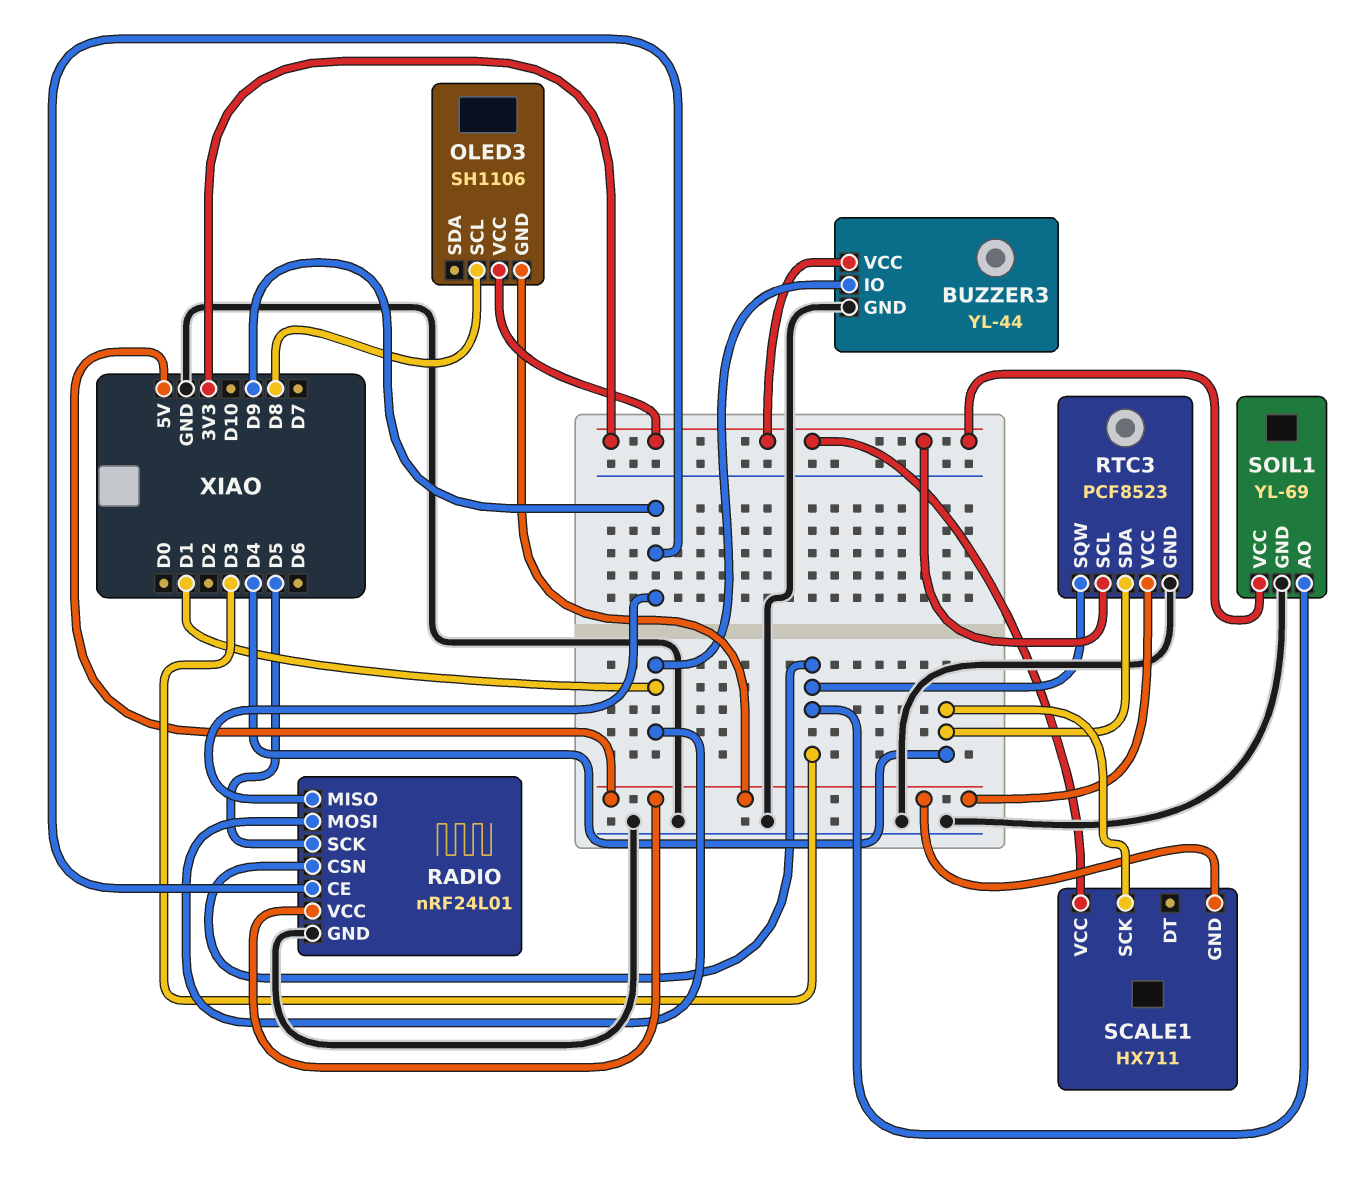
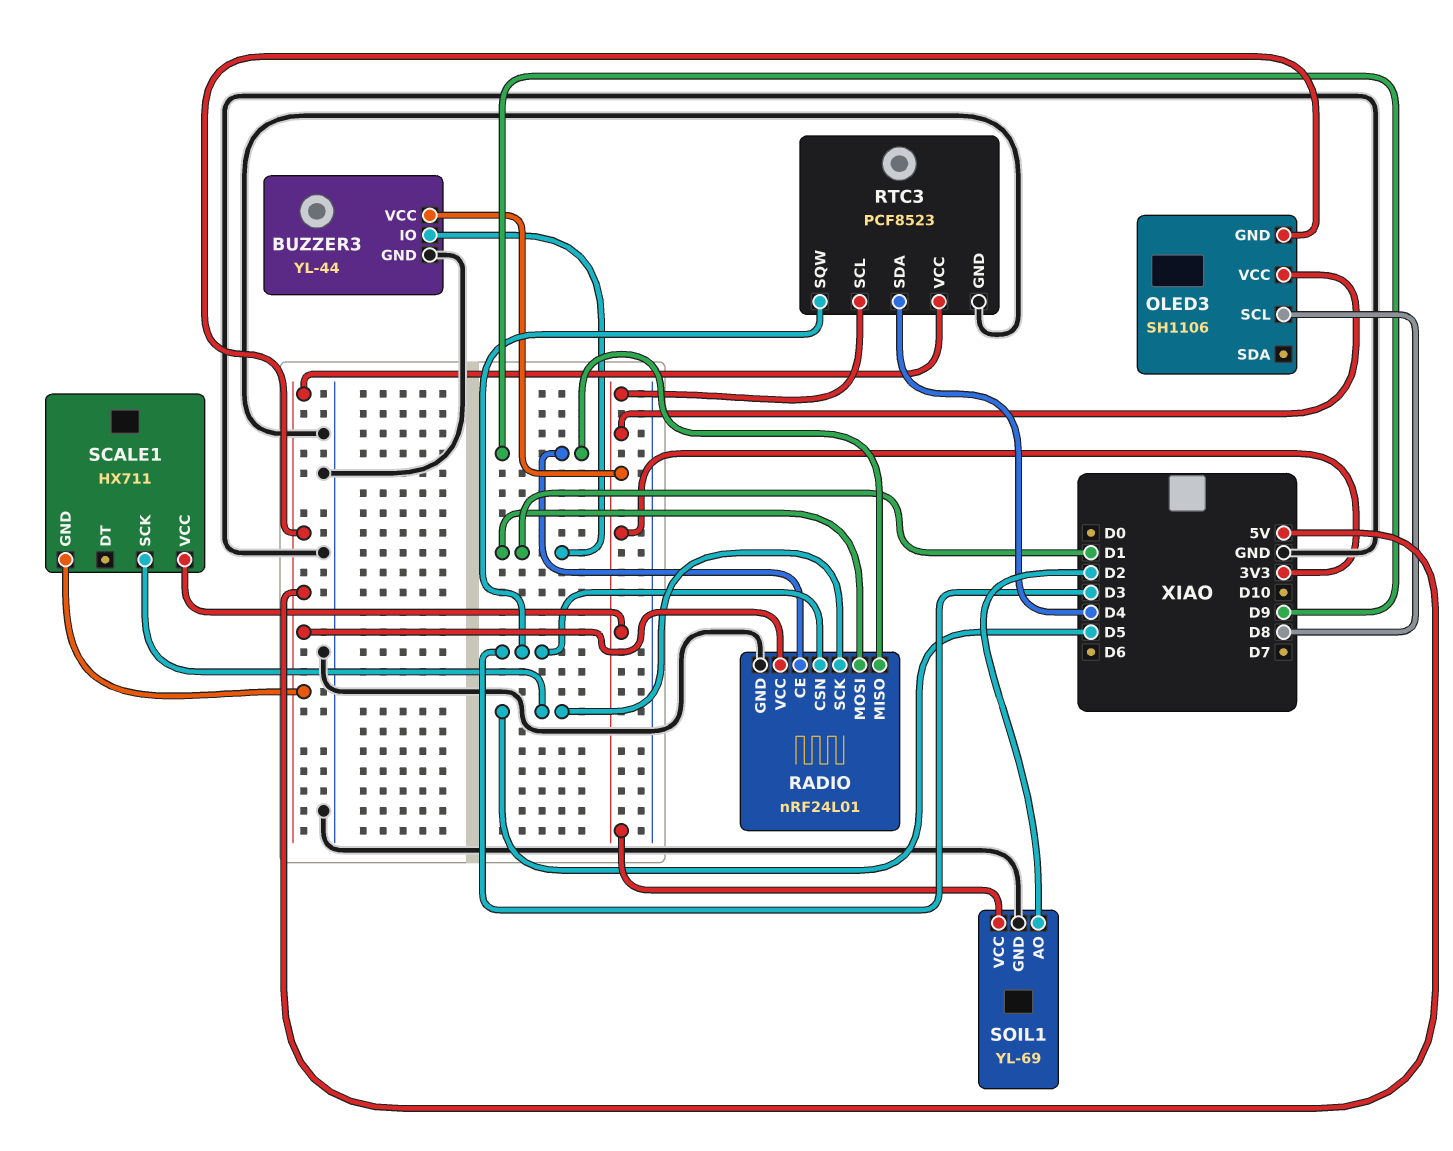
SCALE1 pin SCK: D4 -> D5
SOIL1 pin AO: D3 -> D2

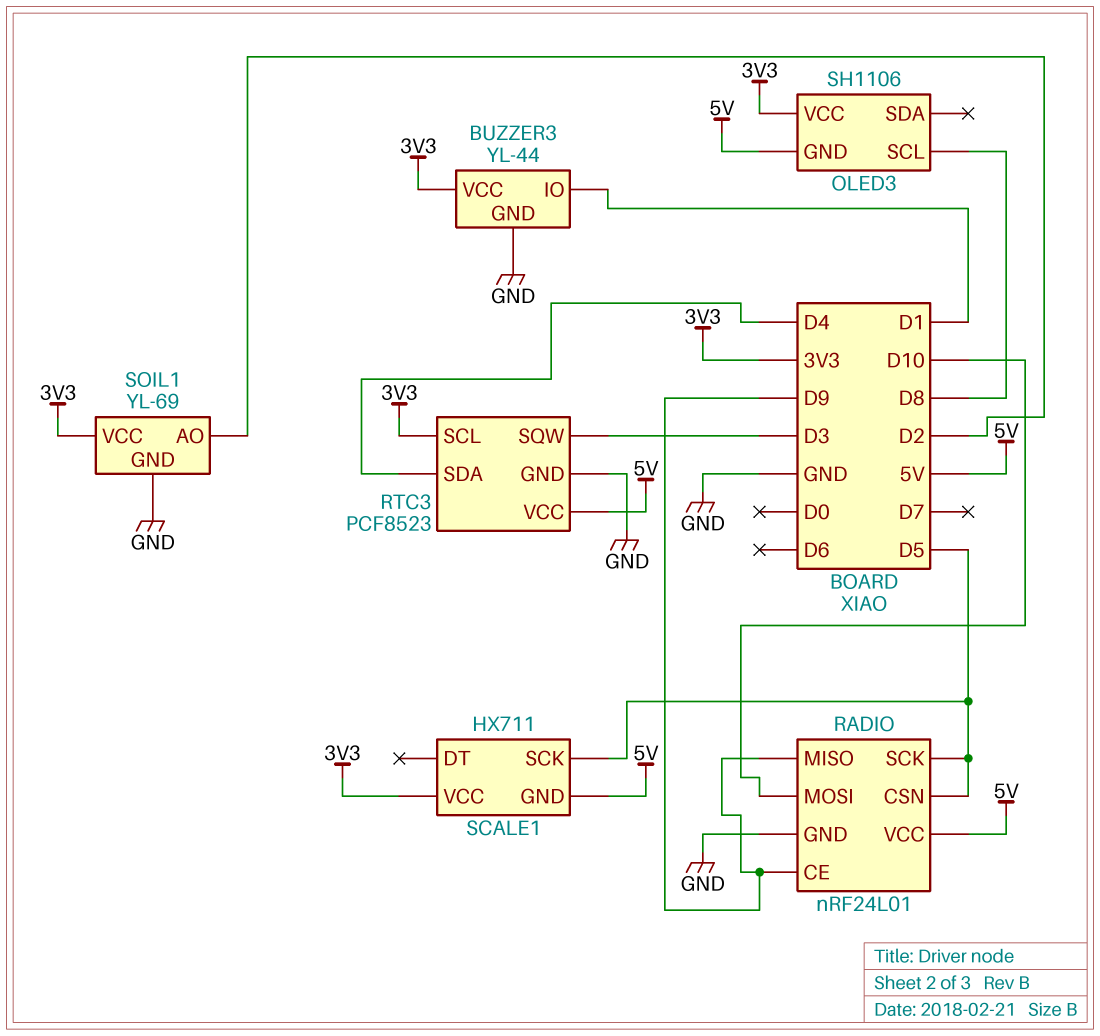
RADIO pin CSN: D3 -> D5
RADIO pin MOSI: D1 -> D10

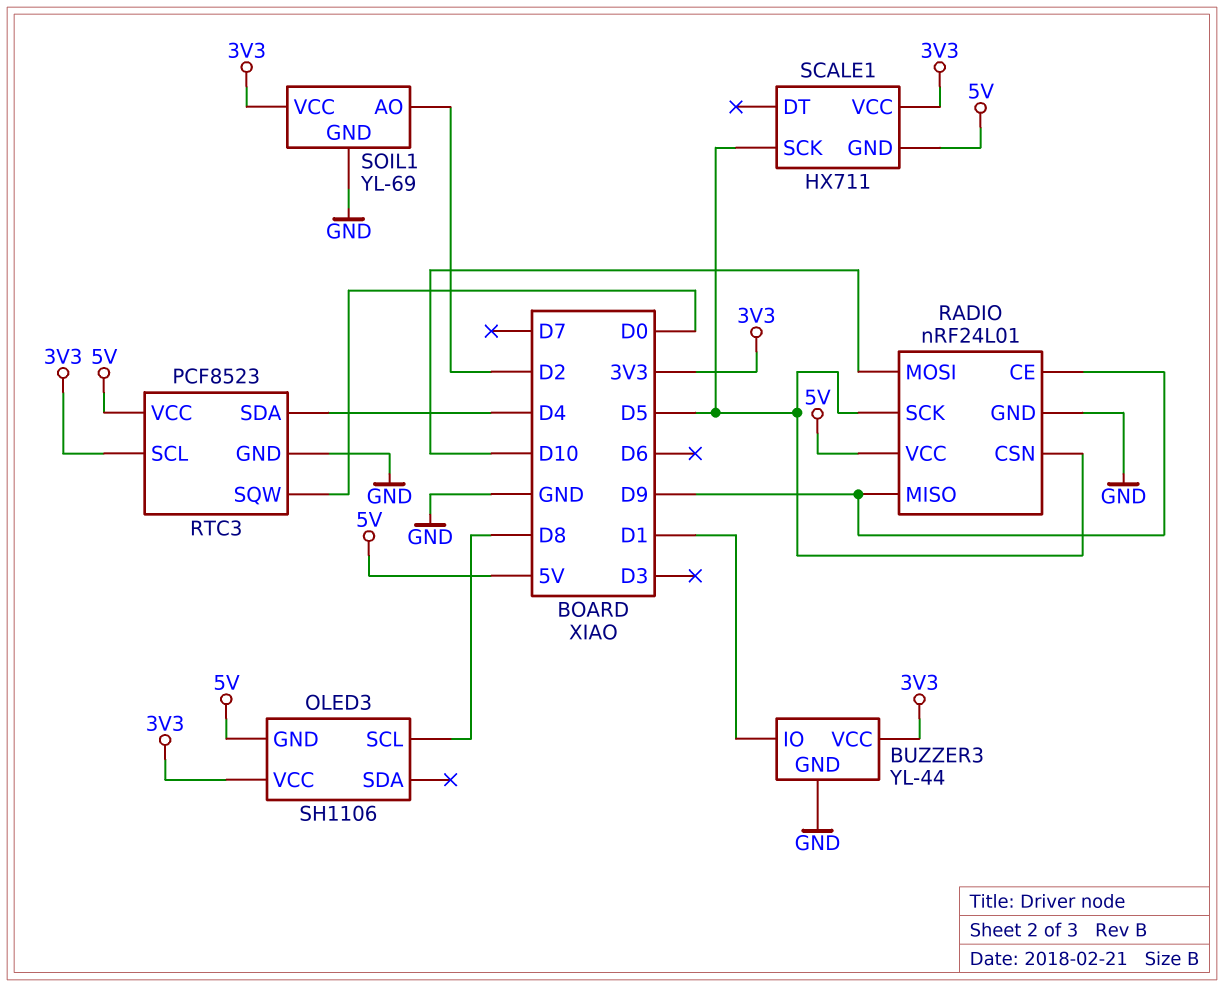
RTC3 pin SQW: D3 -> D0

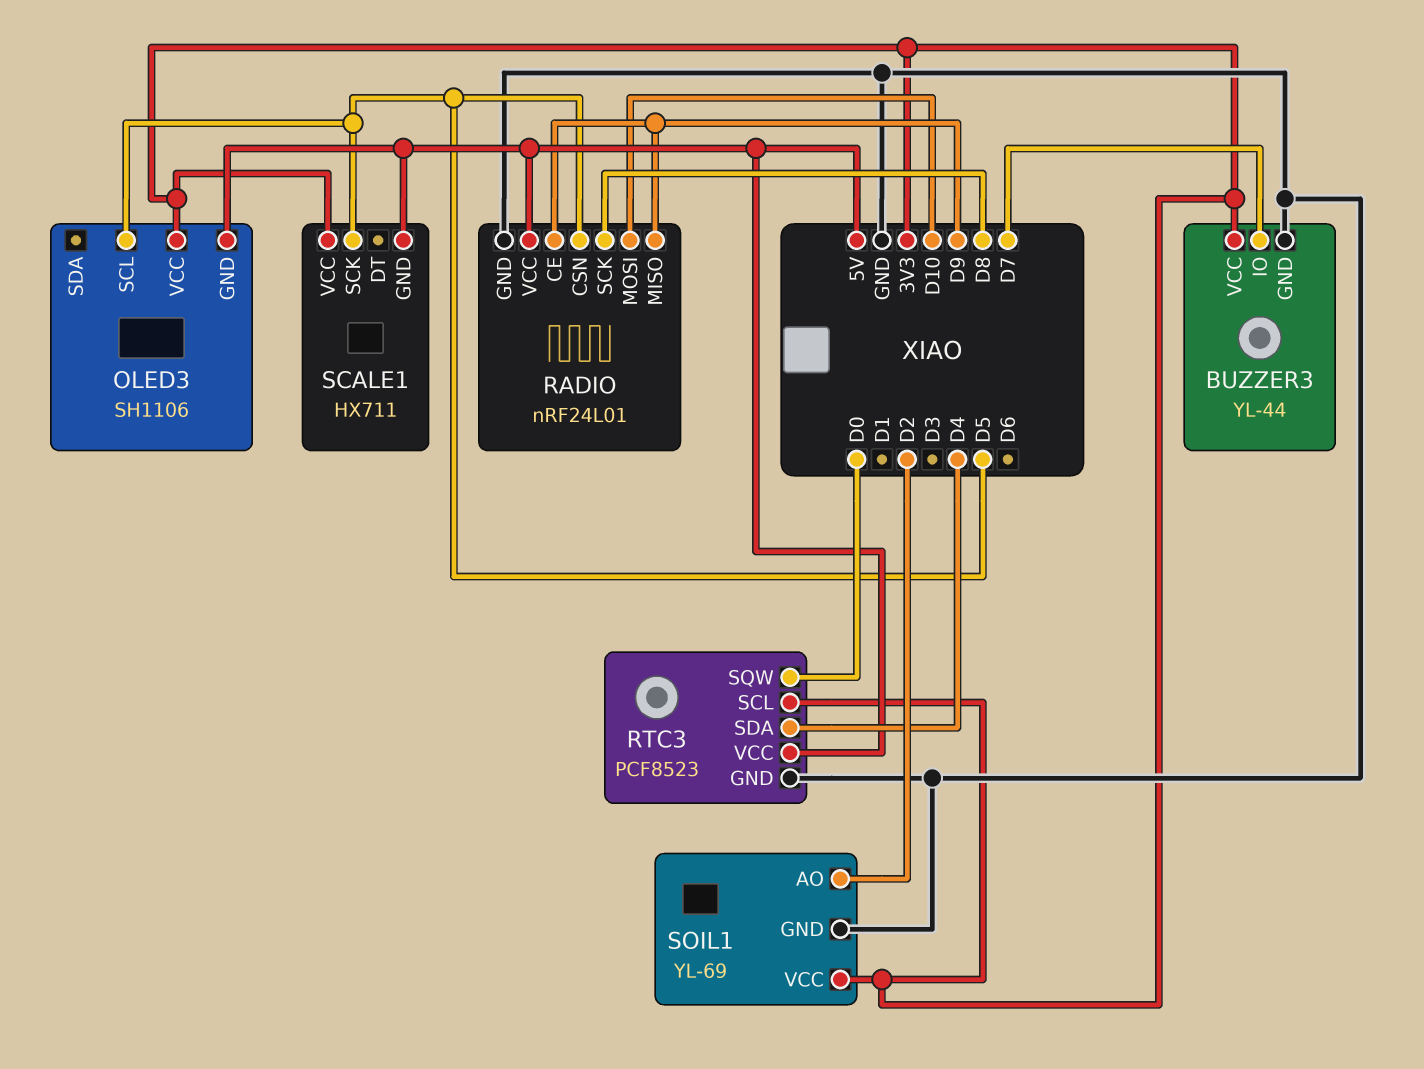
BUZZER3 pin IO: D1 -> D7
OLED3 pin SCL: D8 -> D5
RADIO pin SCK: D5 -> D8

